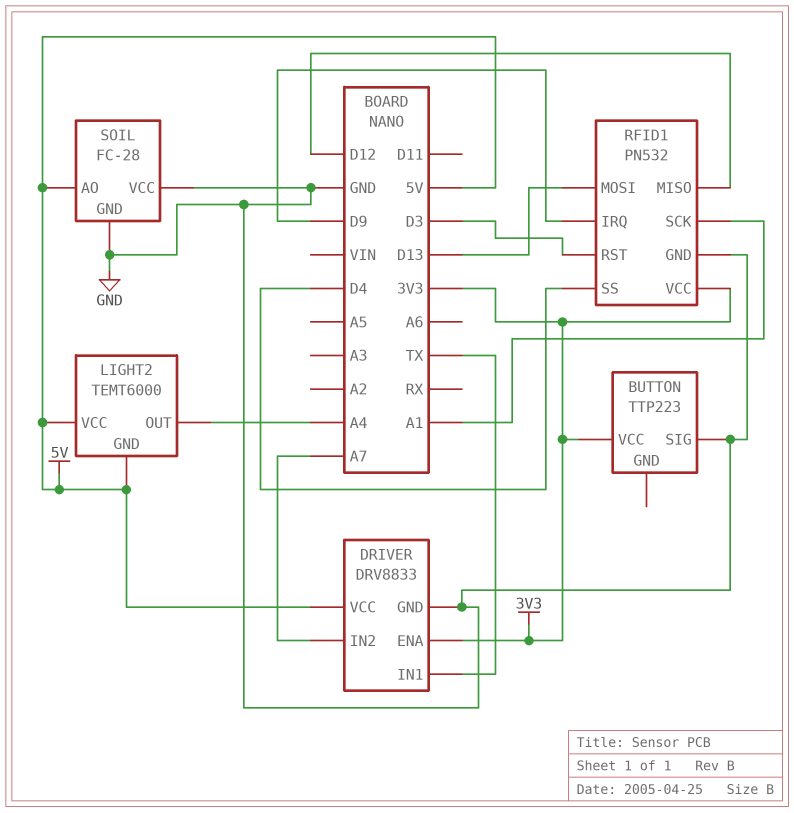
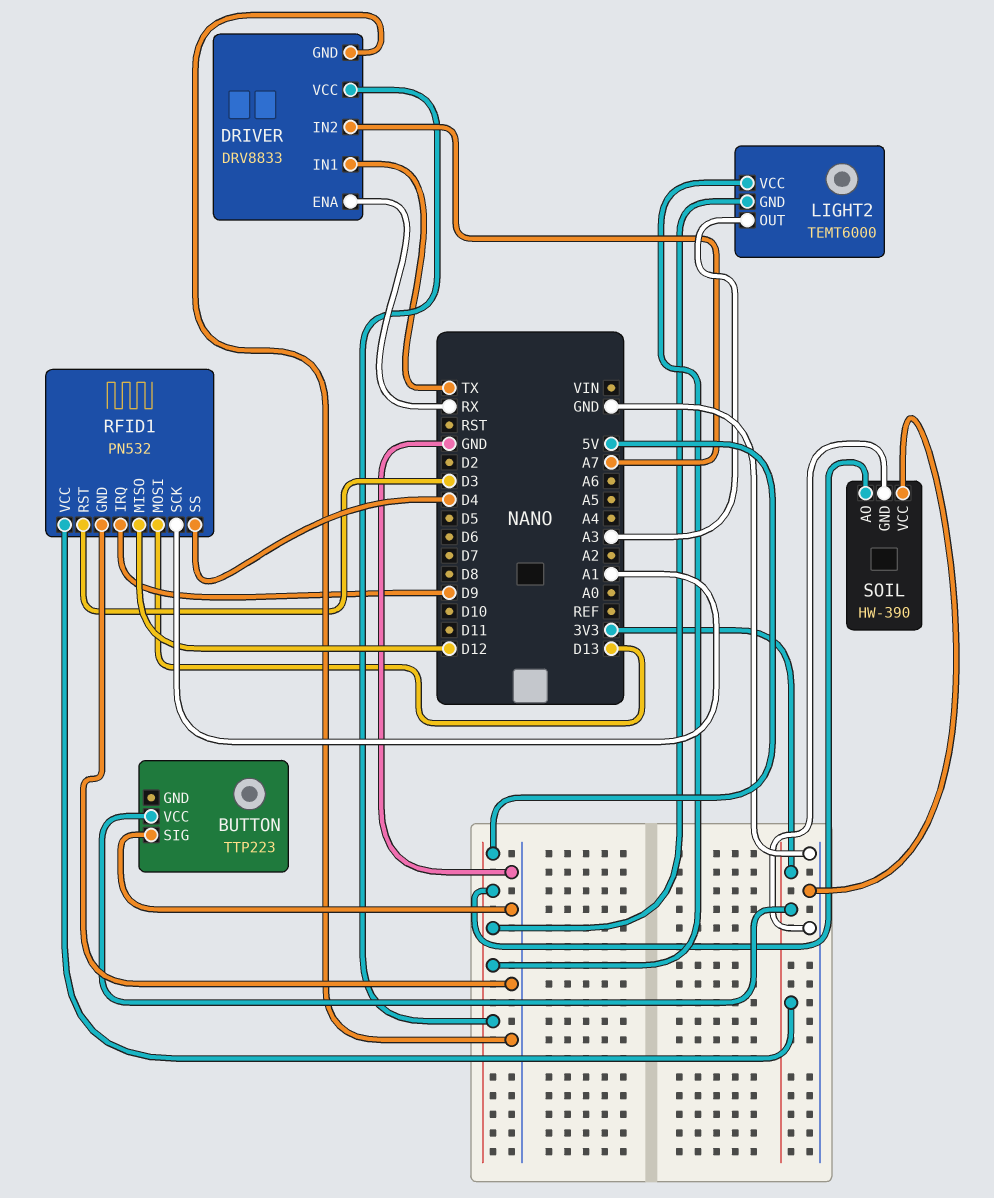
DRIVER pin ENA: 3V3 -> RX
LIGHT2 pin OUT: A4 -> A3
SOIL: FC-28 -> HW-390

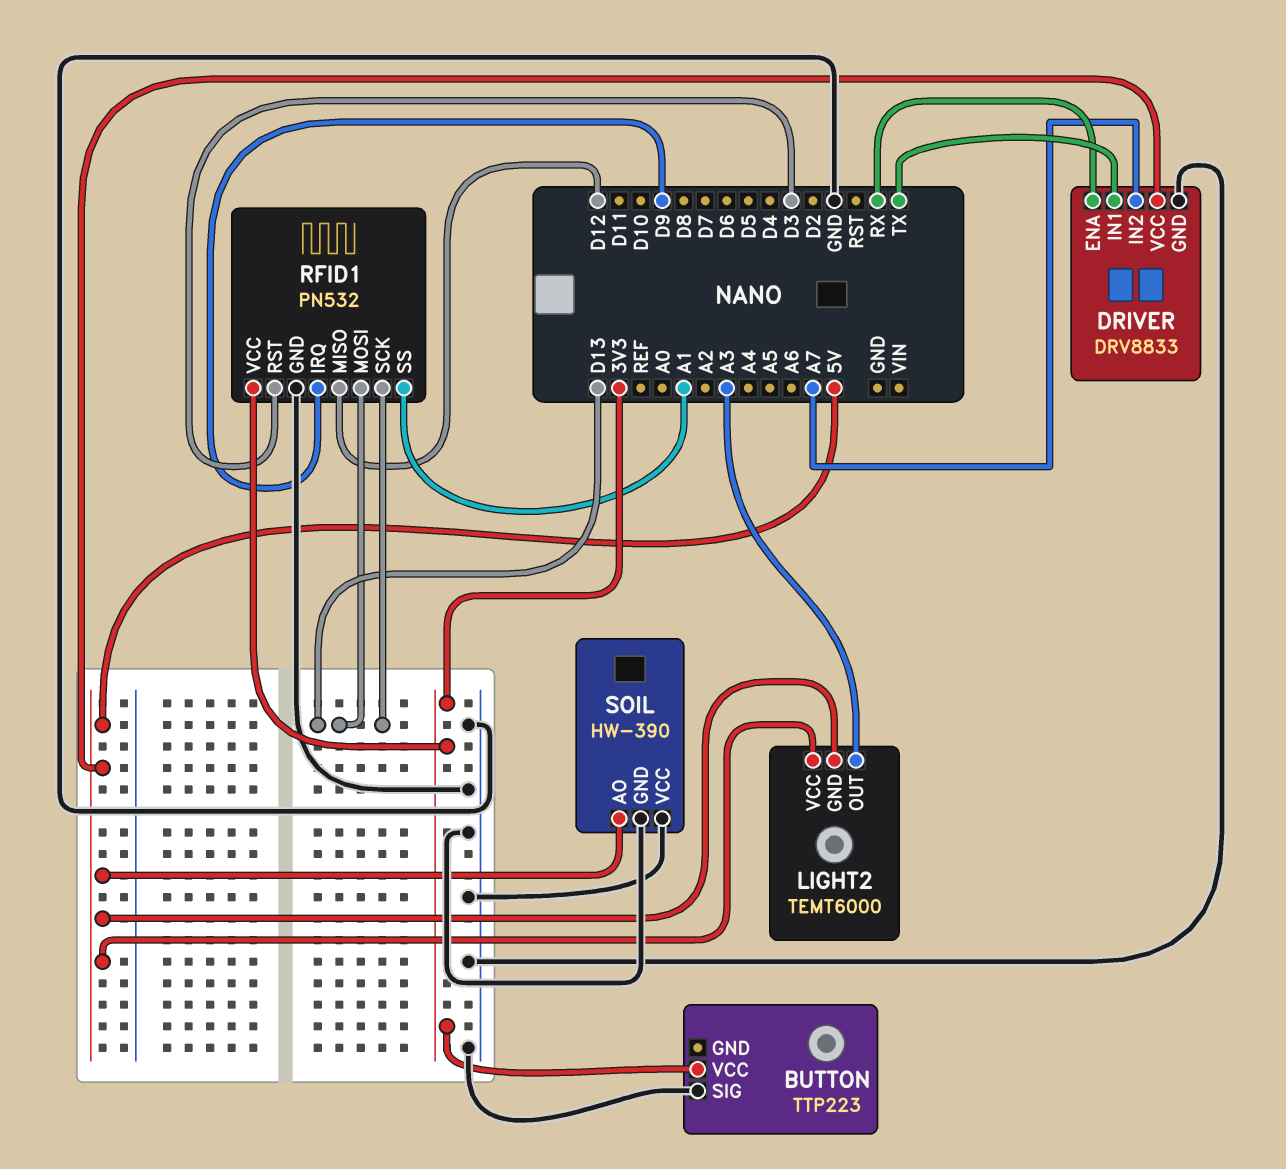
RFID1 pin SCK: A1 -> D13
RFID1 pin SS: D4 -> A1

